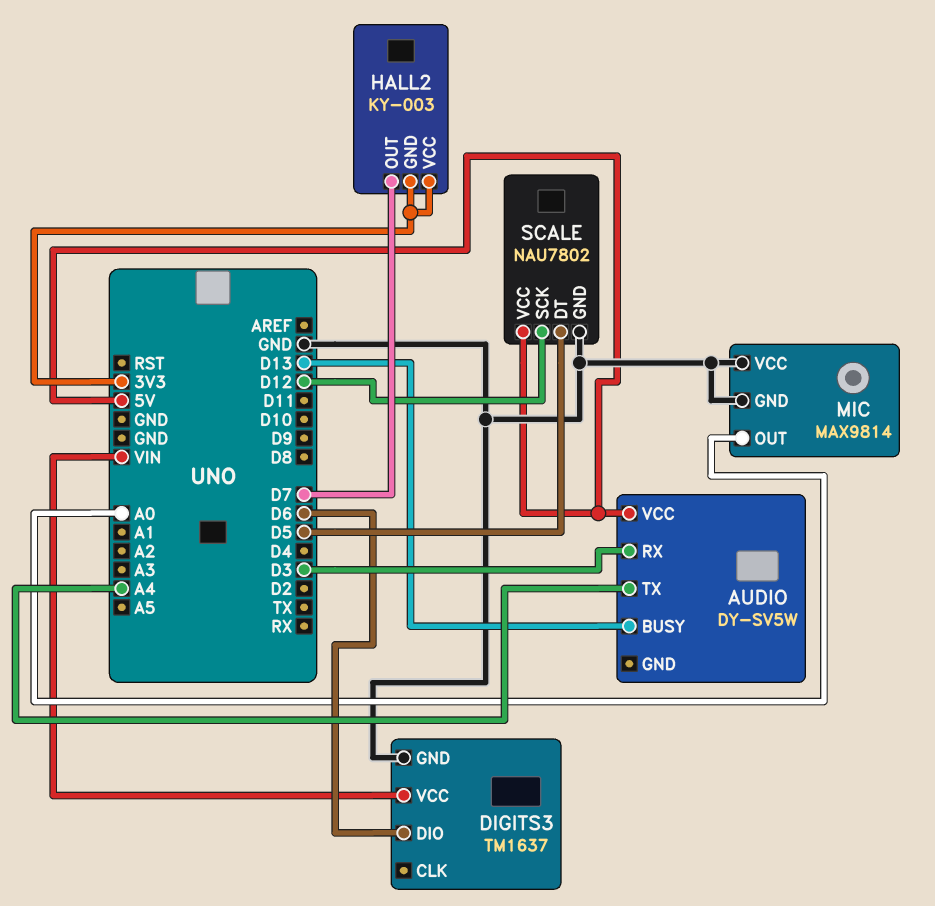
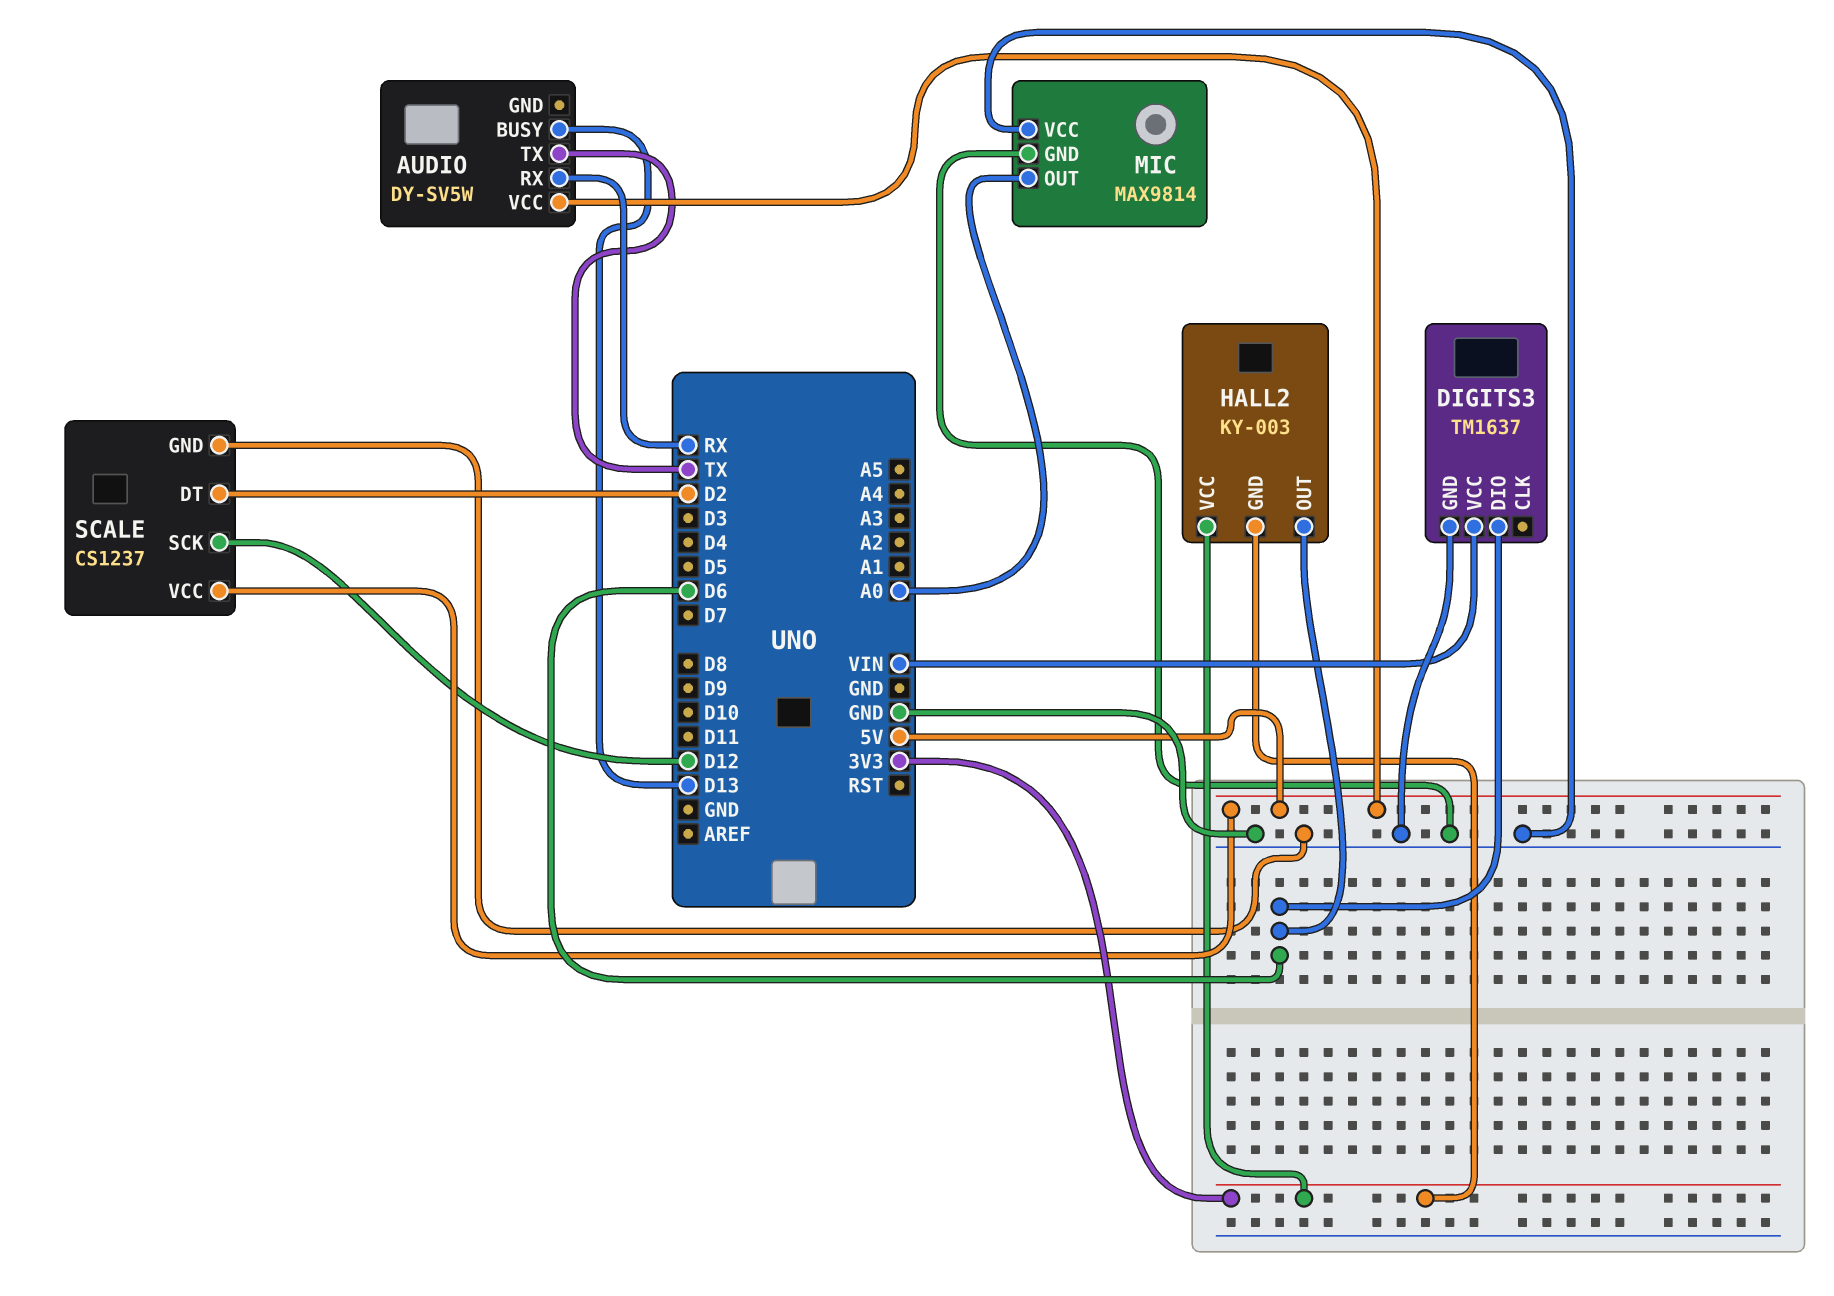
AUDIO pin RX: D3 -> RX
AUDIO pin TX: A4 -> TX
HALL2 pin OUT: D7 -> D6
SCALE: NAU7802 -> CS1237
SCALE pin DT: D5 -> D2

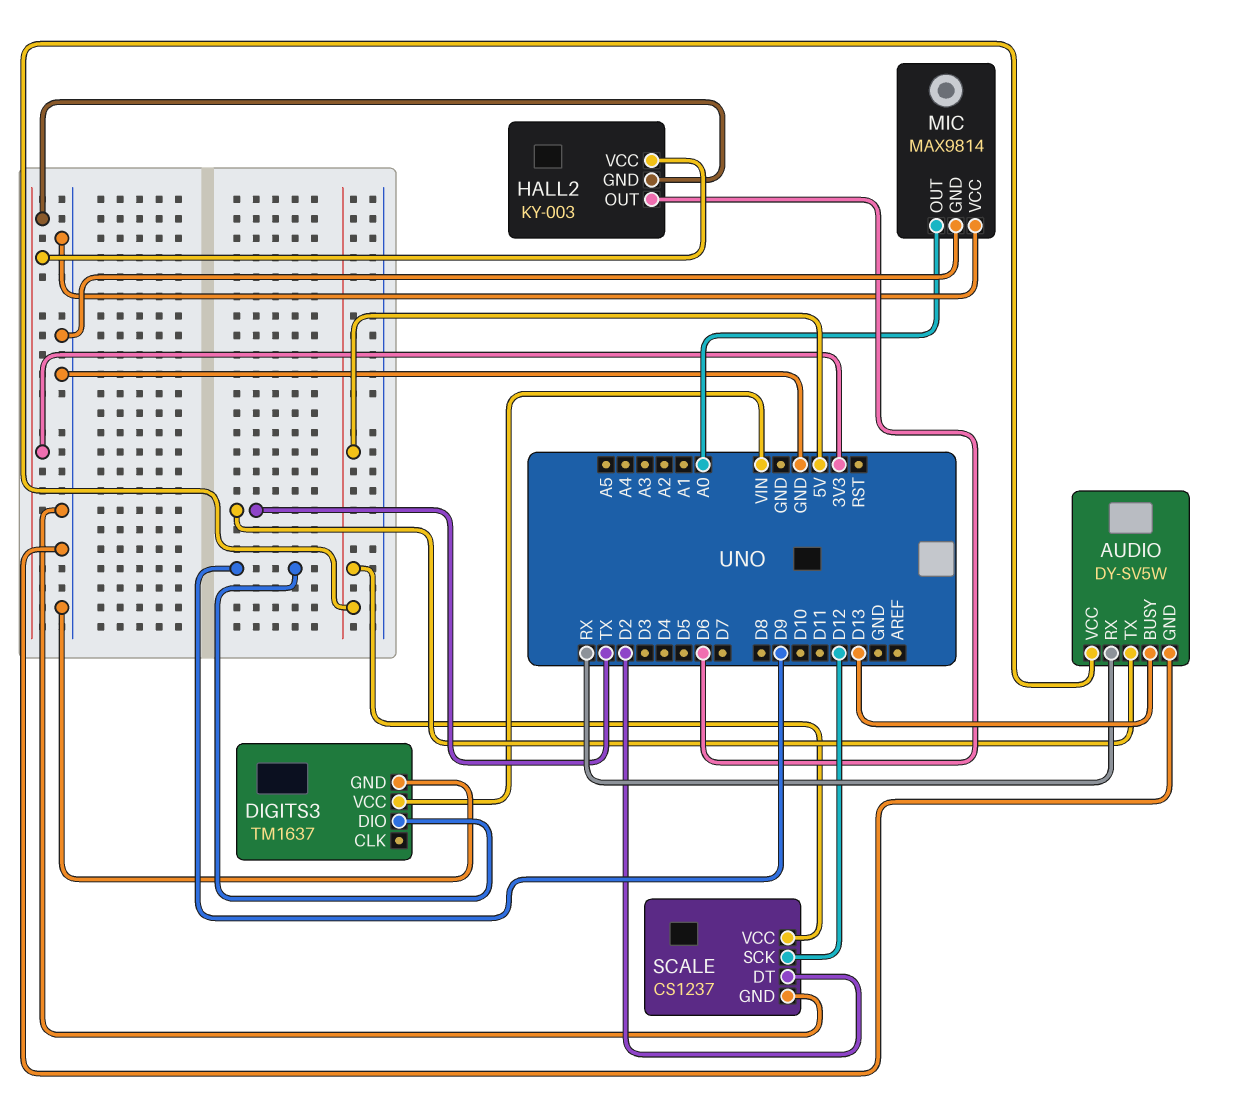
AUDIO pin GND: none -> GND
DIGITS3 pin DIO: D6 -> D9

